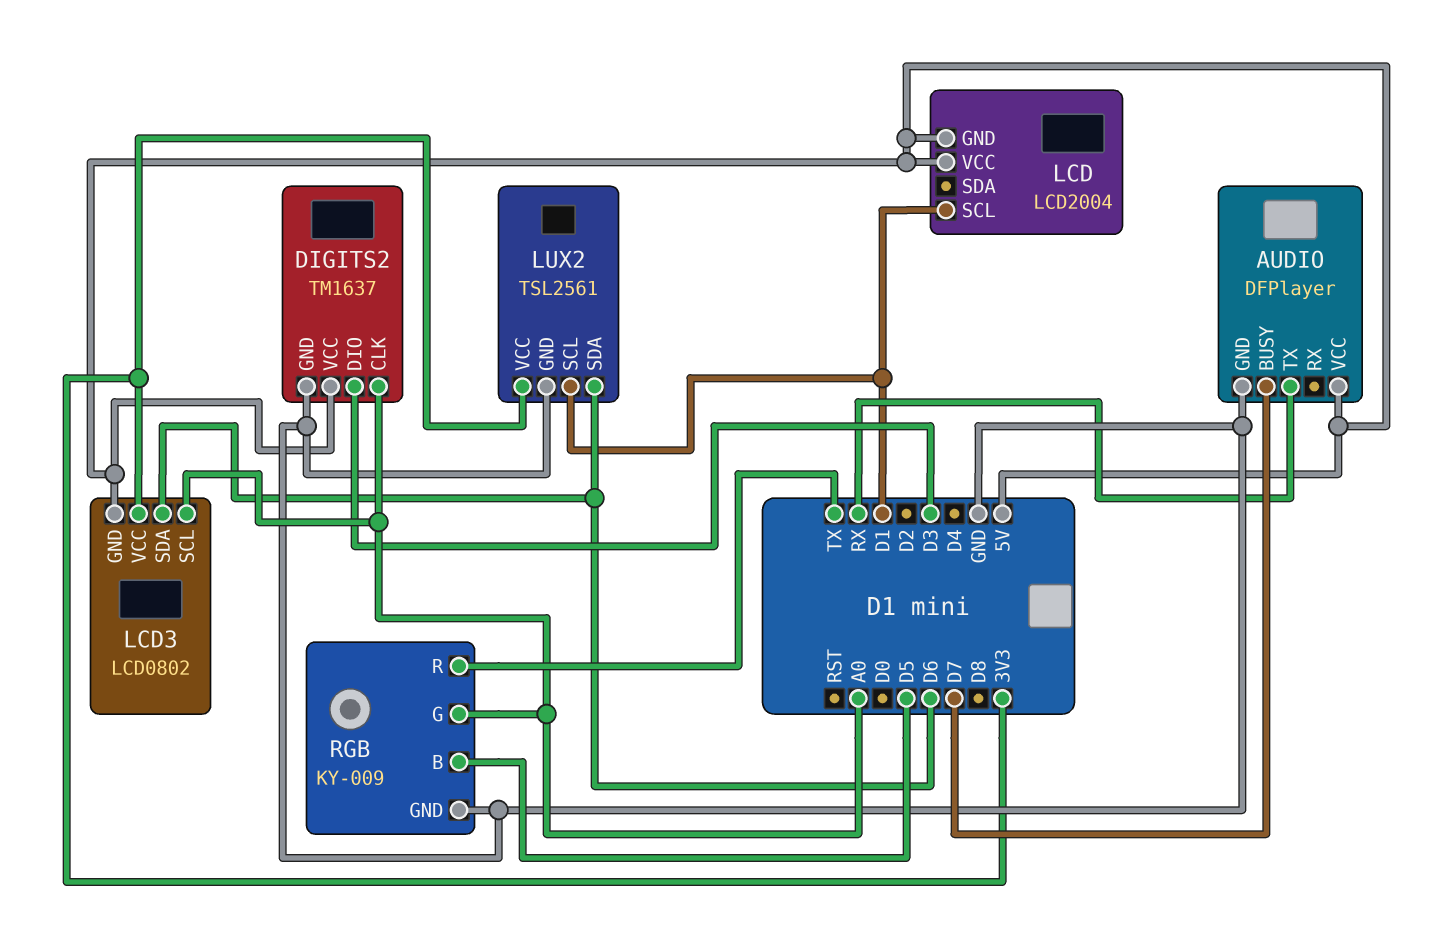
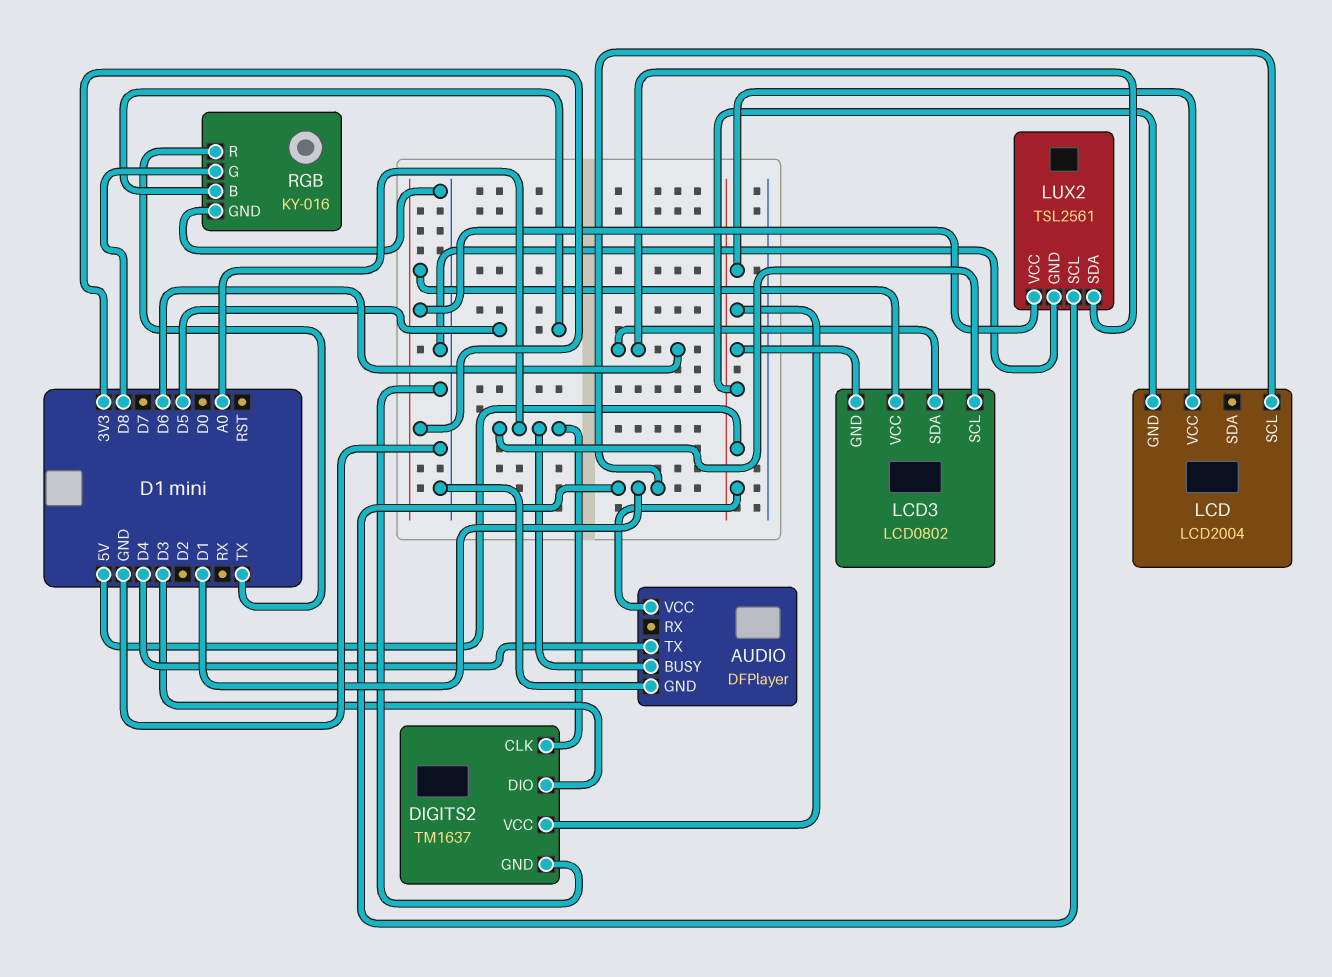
AUDIO pin BUSY: D7 -> A0
AUDIO pin TX: RX -> D4
RGB: KY-009 -> KY-016
RGB pin G: A0 -> D8

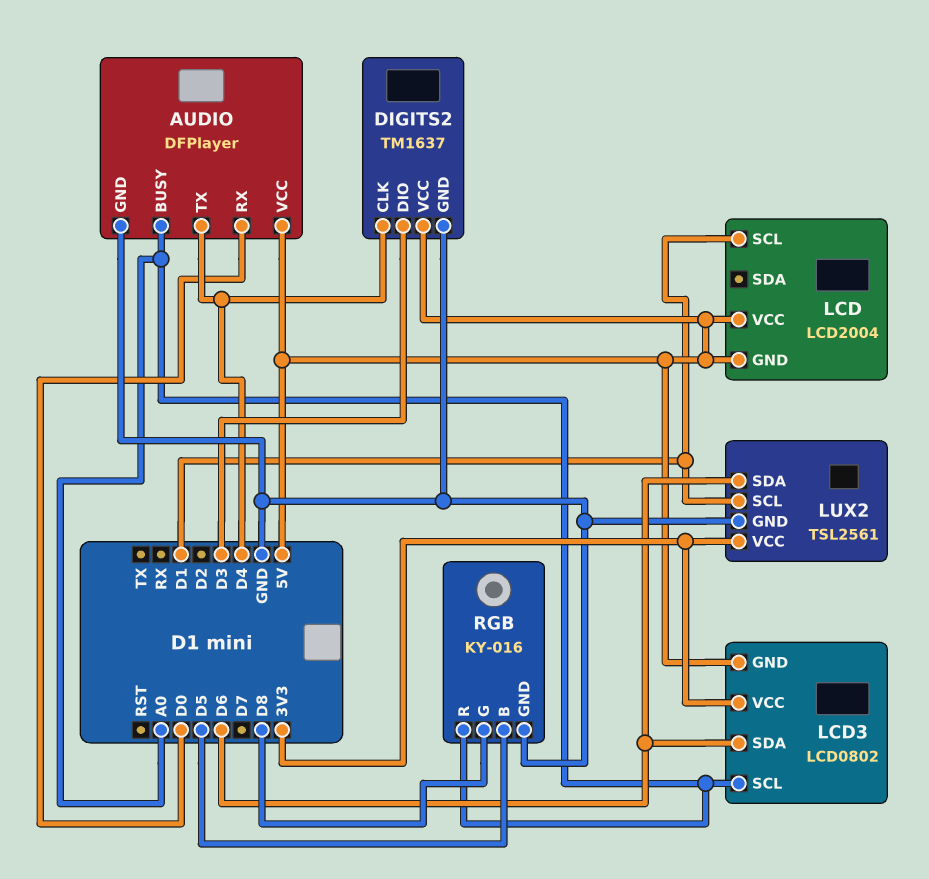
AUDIO pin RX: none -> D0
DIGITS2 pin CLK: A0 -> D4
RGB pin R: TX -> A0

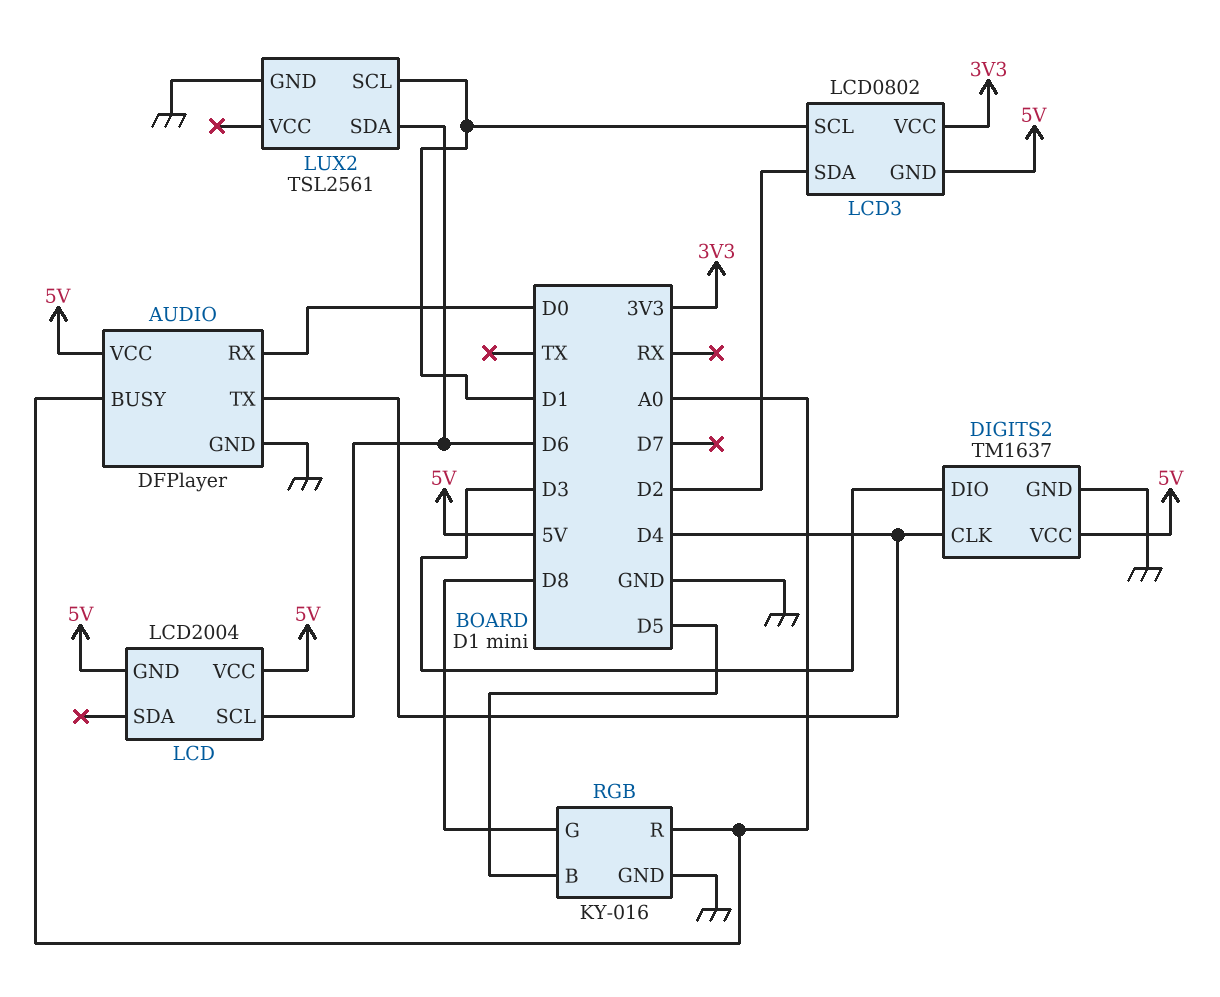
LCD pin SCL: D1 -> D6
LCD3 pin SCL: A0 -> D1
LCD3 pin SDA: D6 -> D2
LUX2 pin VCC: 3V3 -> none

